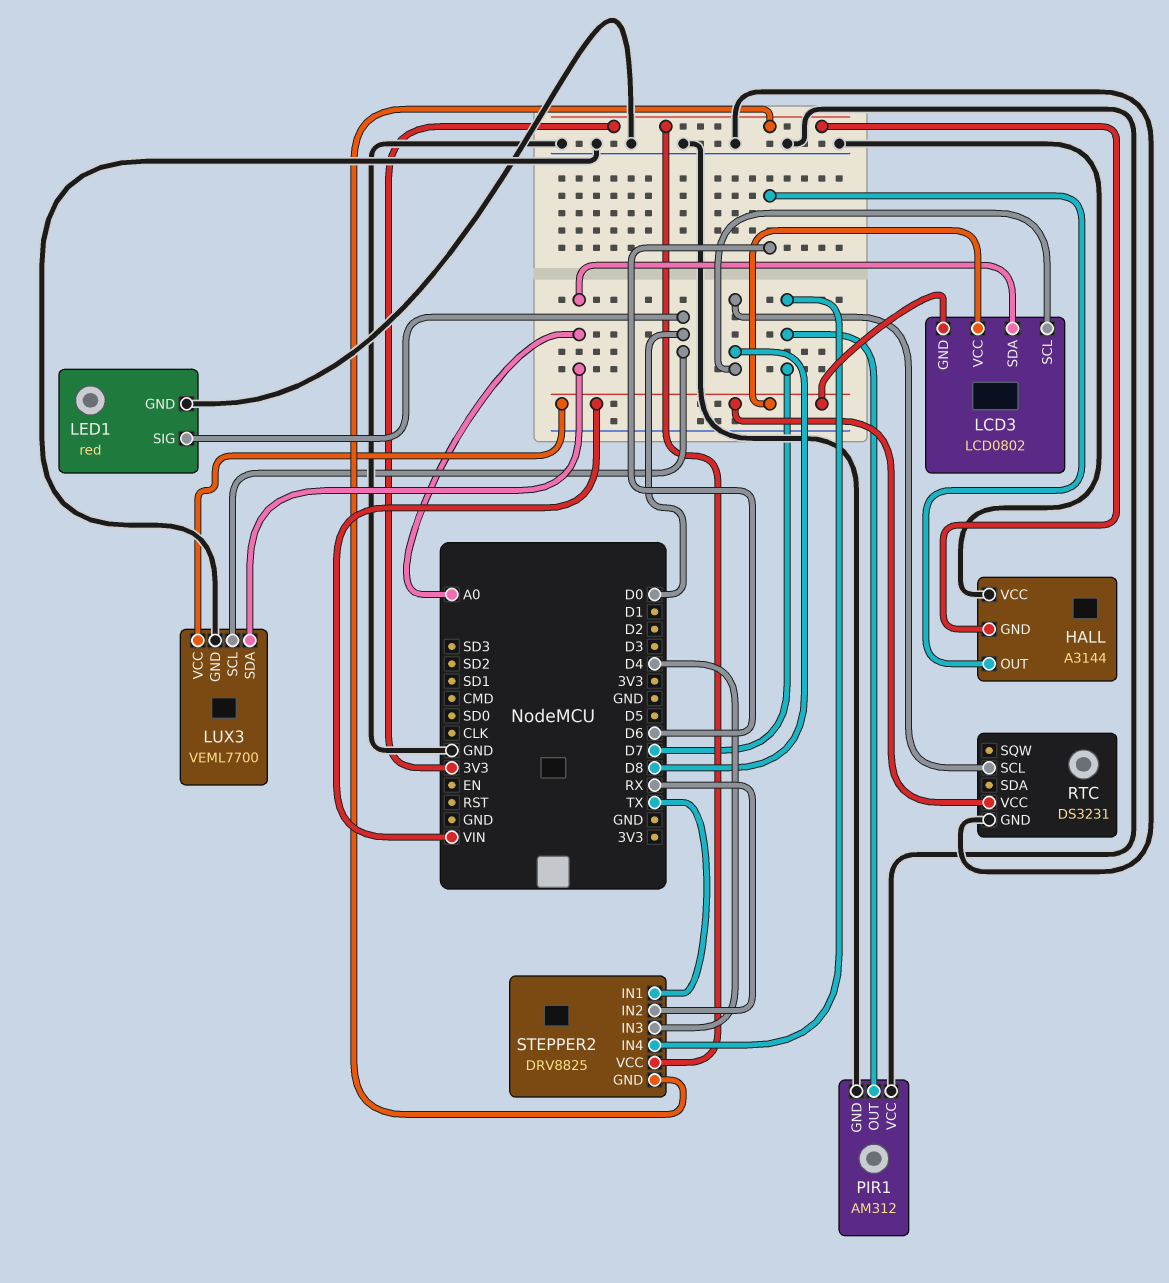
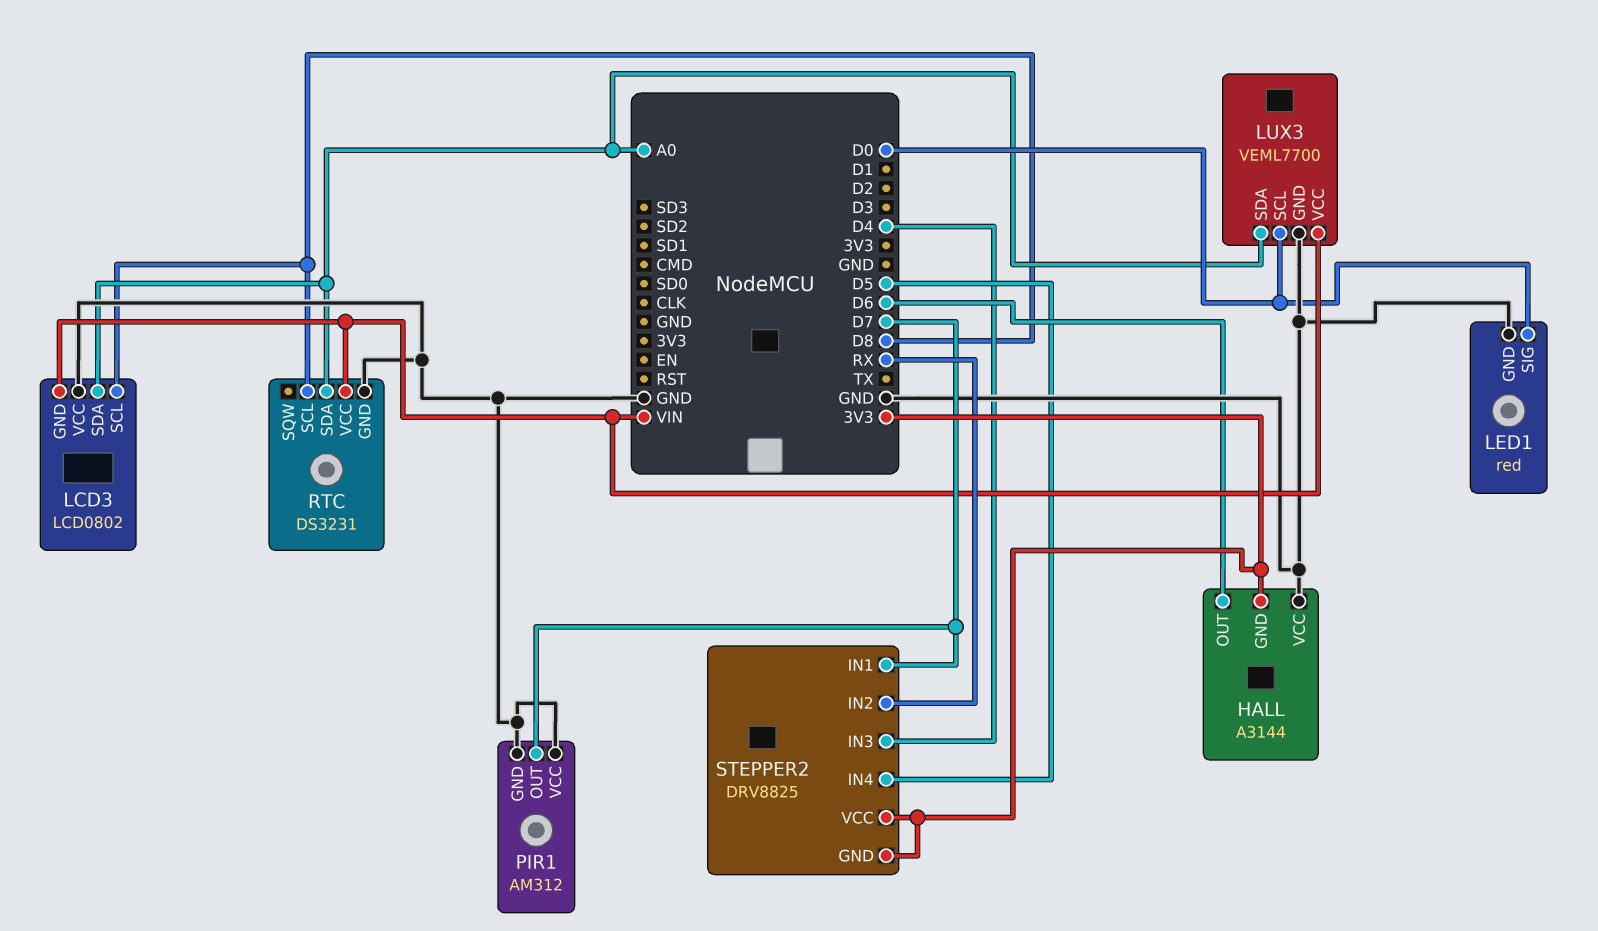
LCD3 pin VCC: VIN -> GND
RTC pin SDA: none -> A0
STEPPER2 pin IN1: TX -> D7
STEPPER2 pin IN4: D7 -> D5

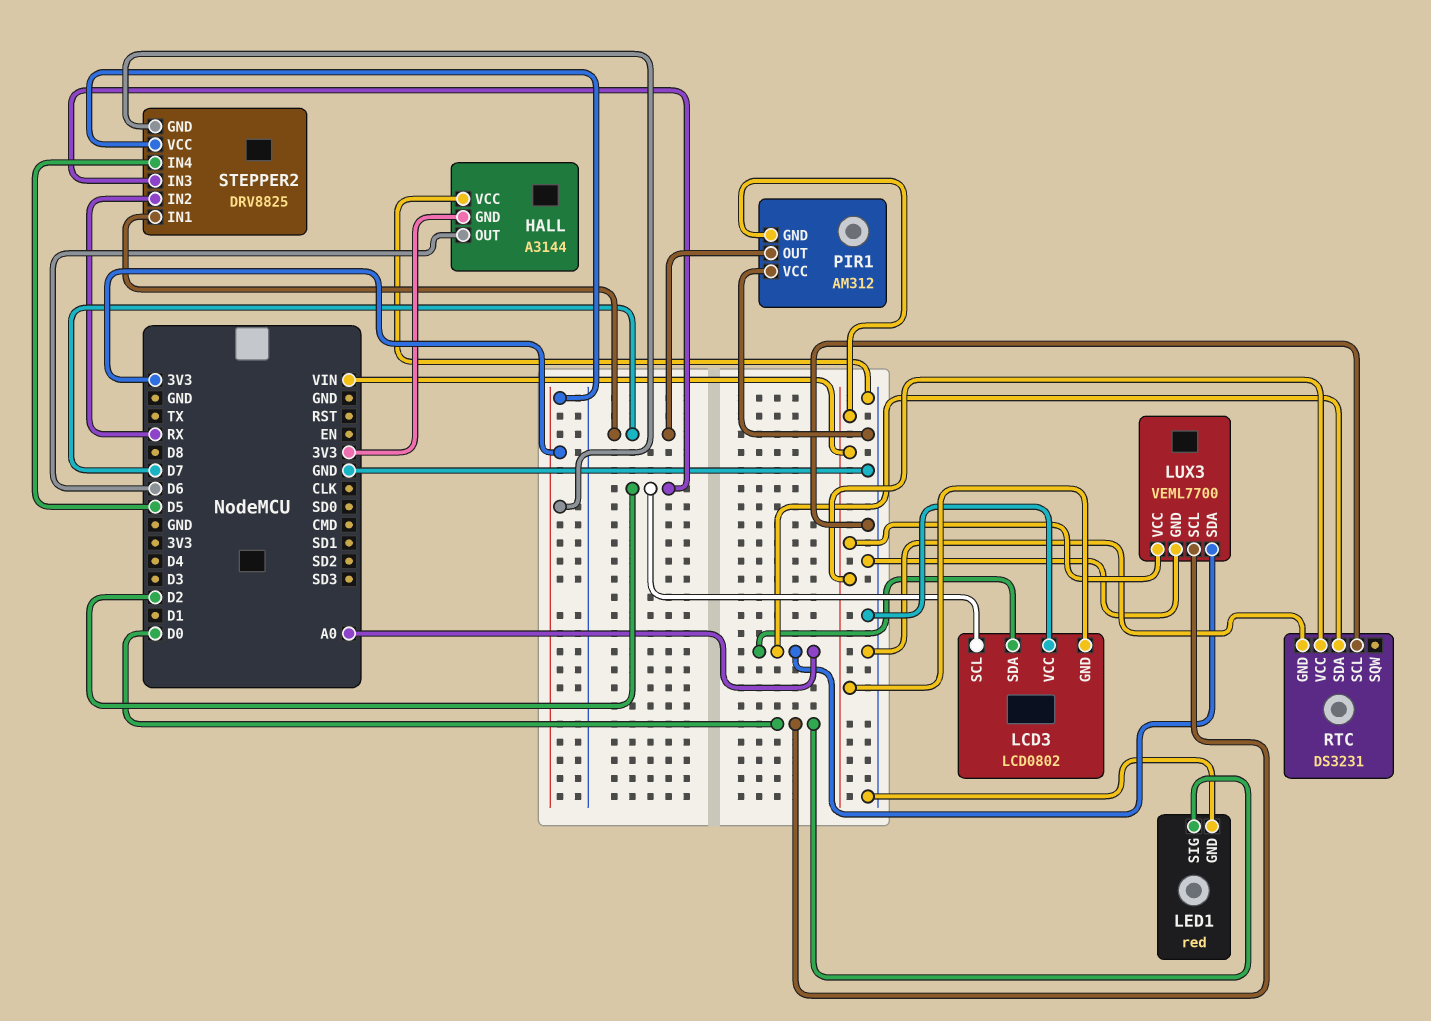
LCD3 pin SCL: D8 -> D2
PIR1 pin GND: GND -> VIN
RTC pin SCL: D8 -> GND
STEPPER2 pin IN3: D4 -> D2

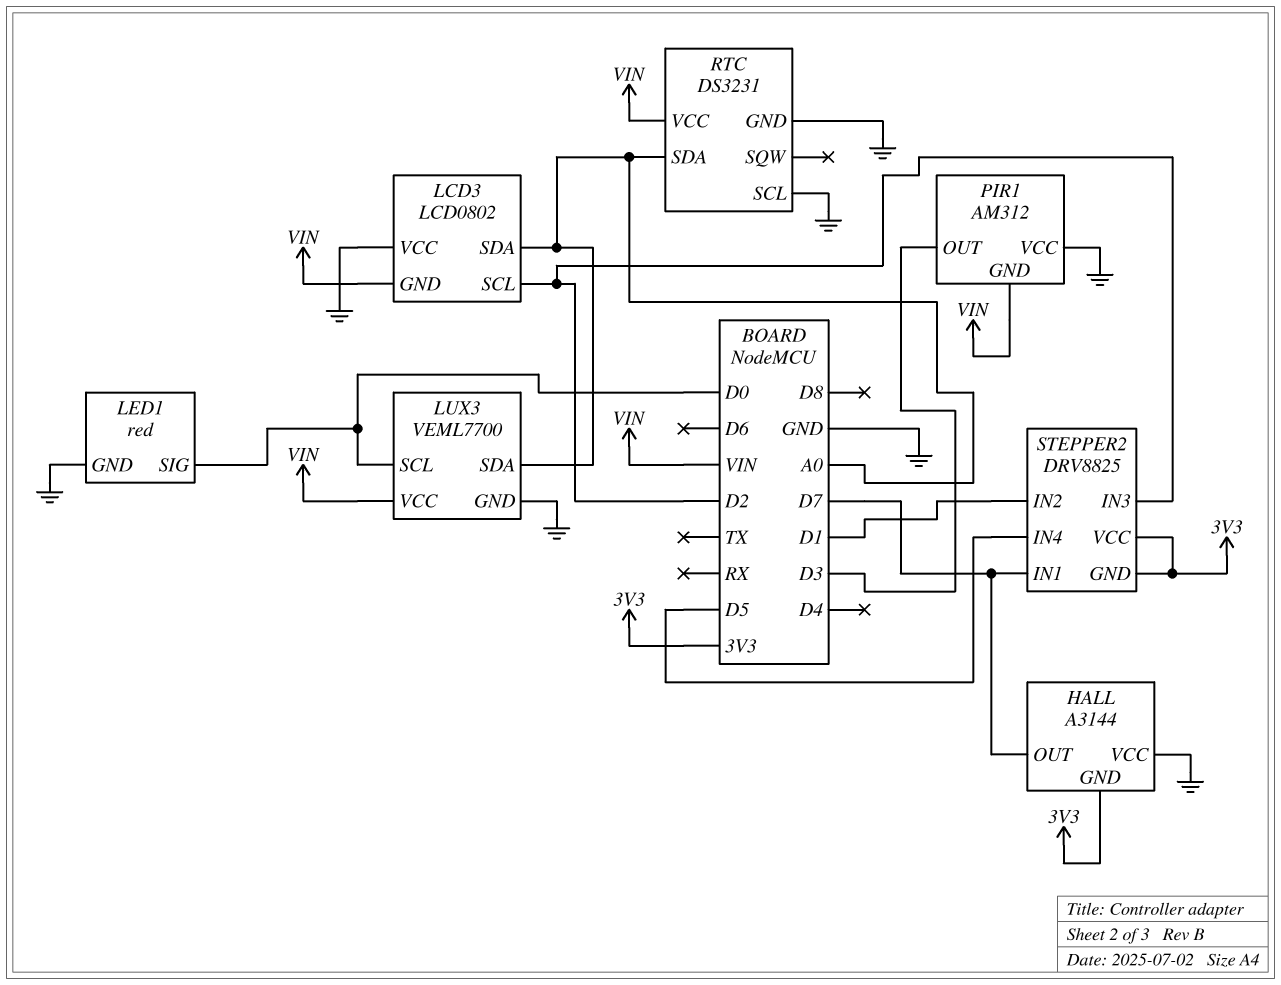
HALL pin OUT: D6 -> D7
PIR1 pin OUT: D7 -> D3
STEPPER2 pin IN2: RX -> D1

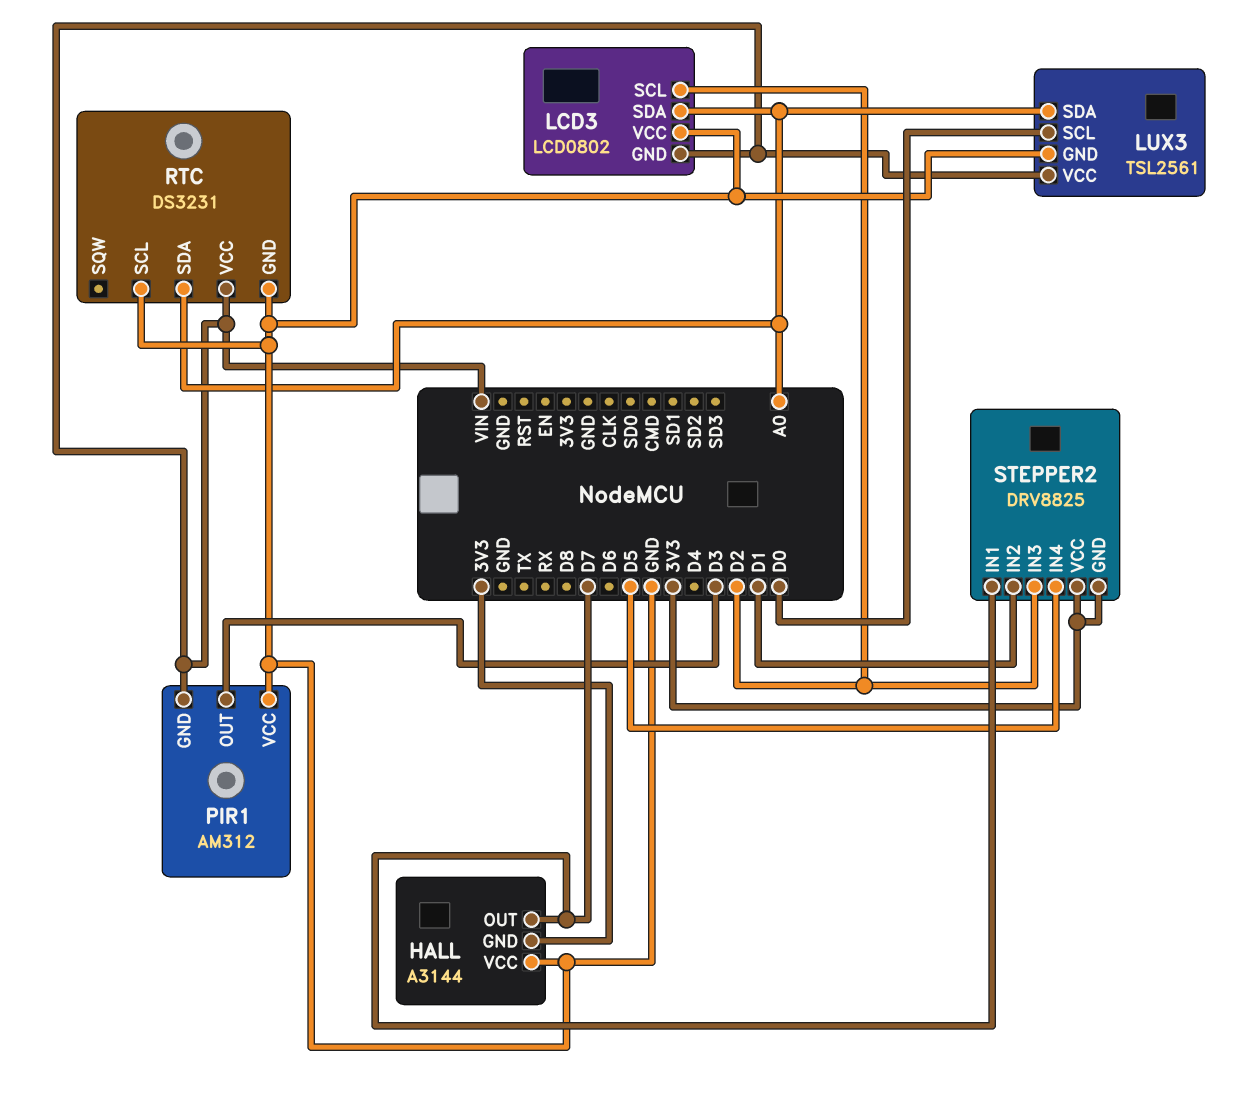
LED1: red -> none
LED1 pin GND: GND -> none
LED1 pin SIG: D0 -> none
LUX3: VEML7700 -> TSL2561

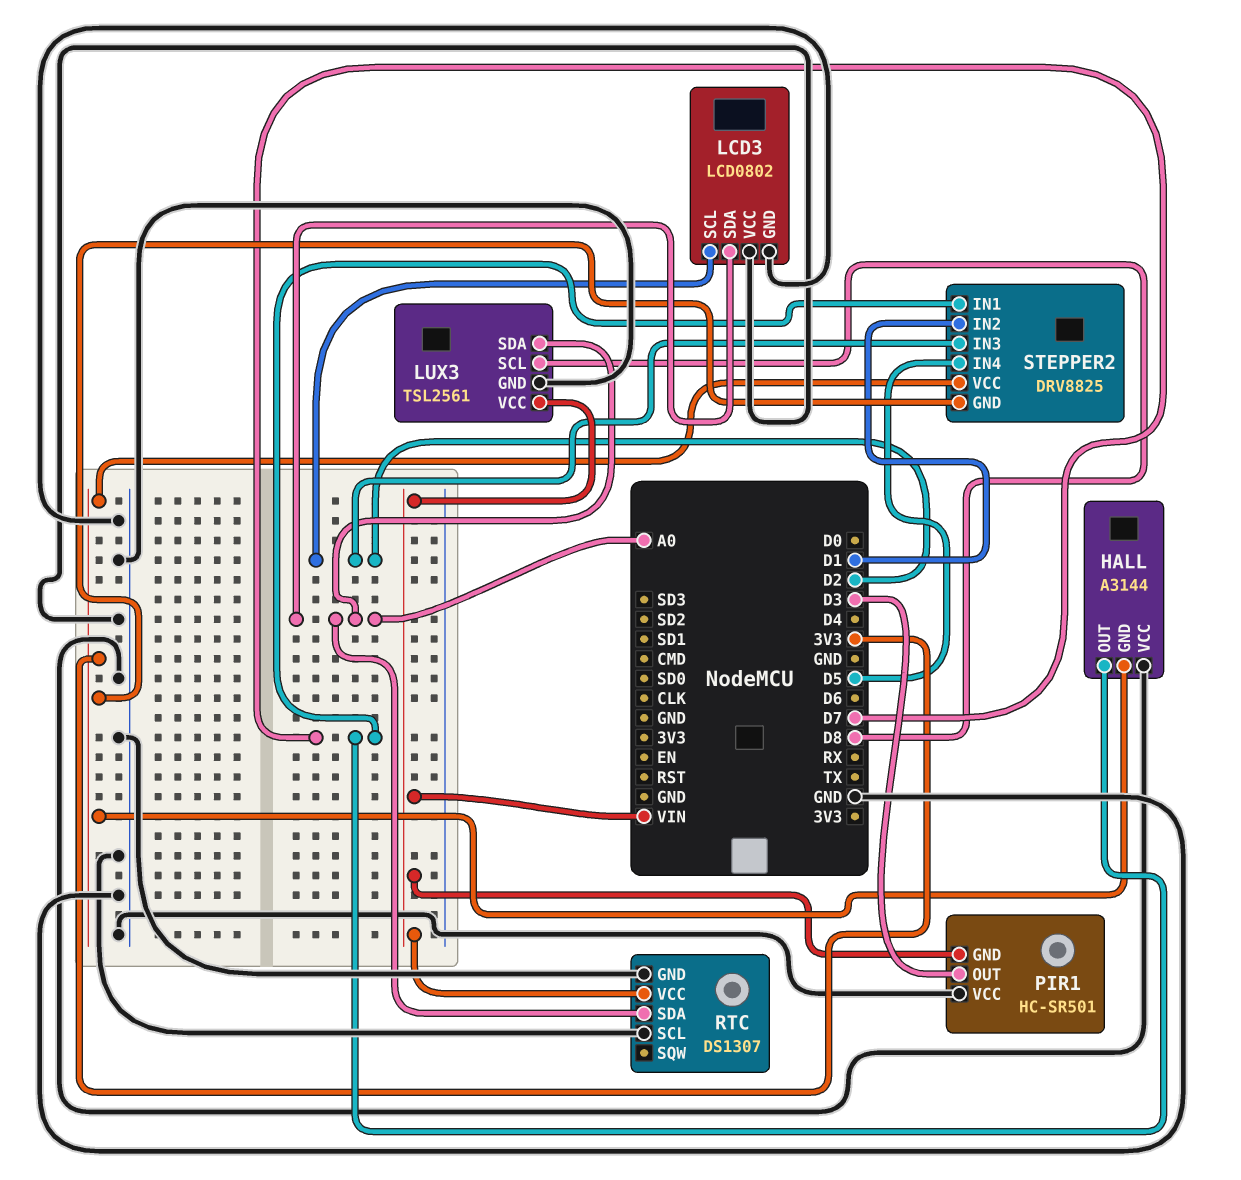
LCD3 pin GND: VIN -> GND
LUX3 pin SCL: D0 -> D8
PIR1: AM312 -> HC-SR501
RTC: DS3231 -> DS1307

